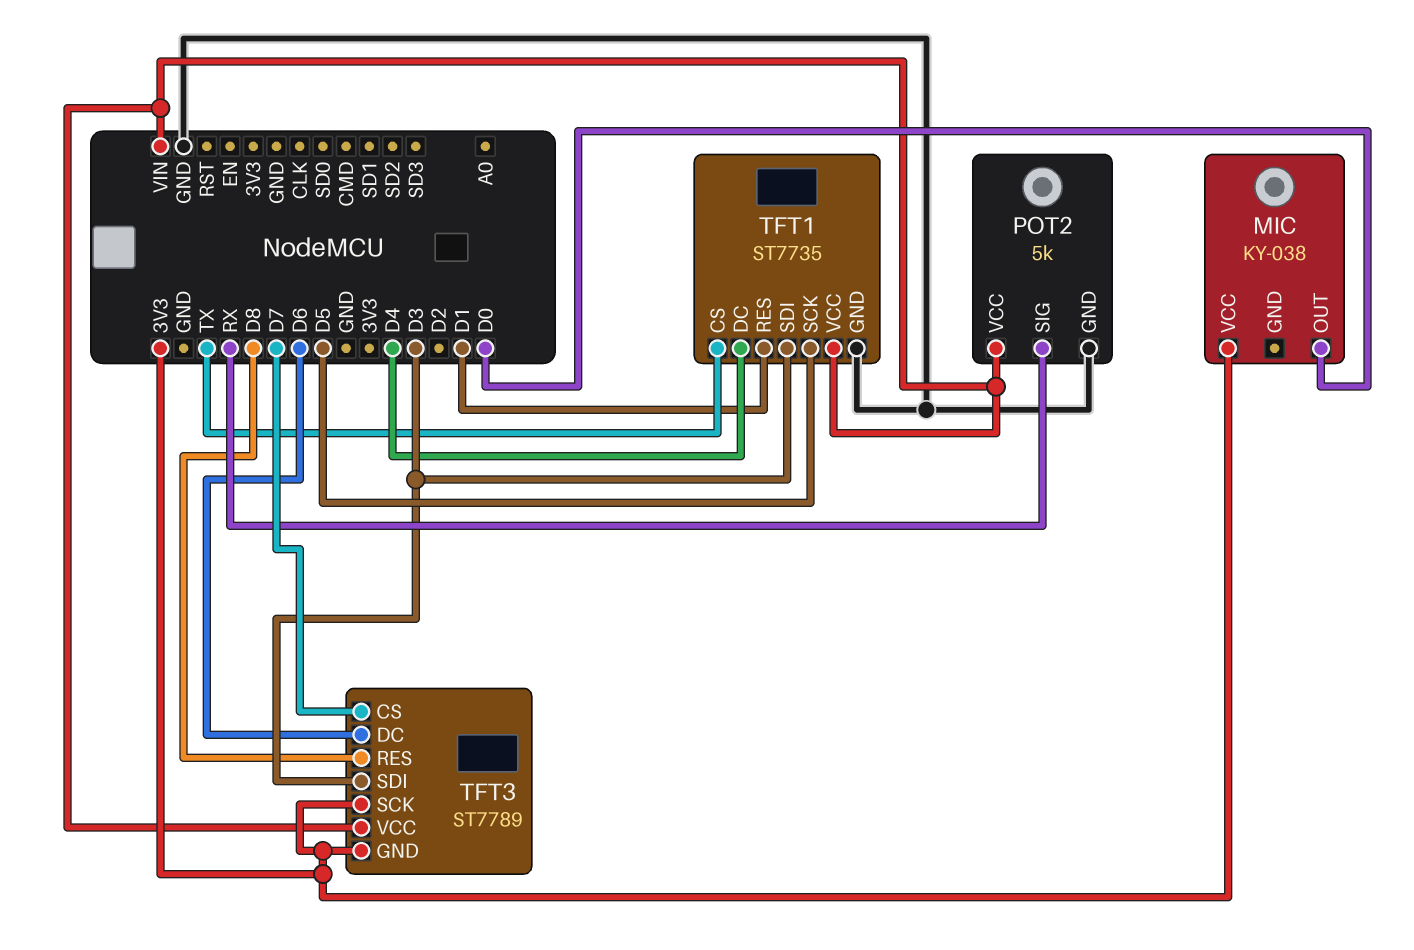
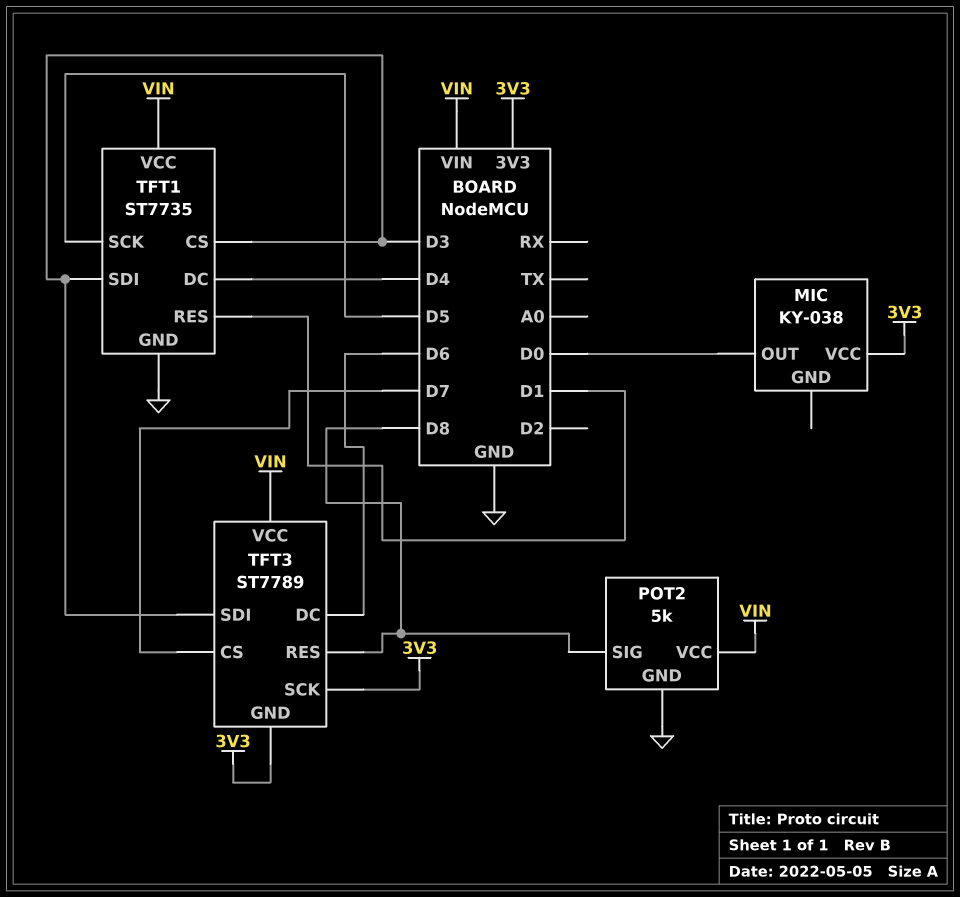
POT2 pin SIG: RX -> D8
TFT1 pin CS: TX -> D3

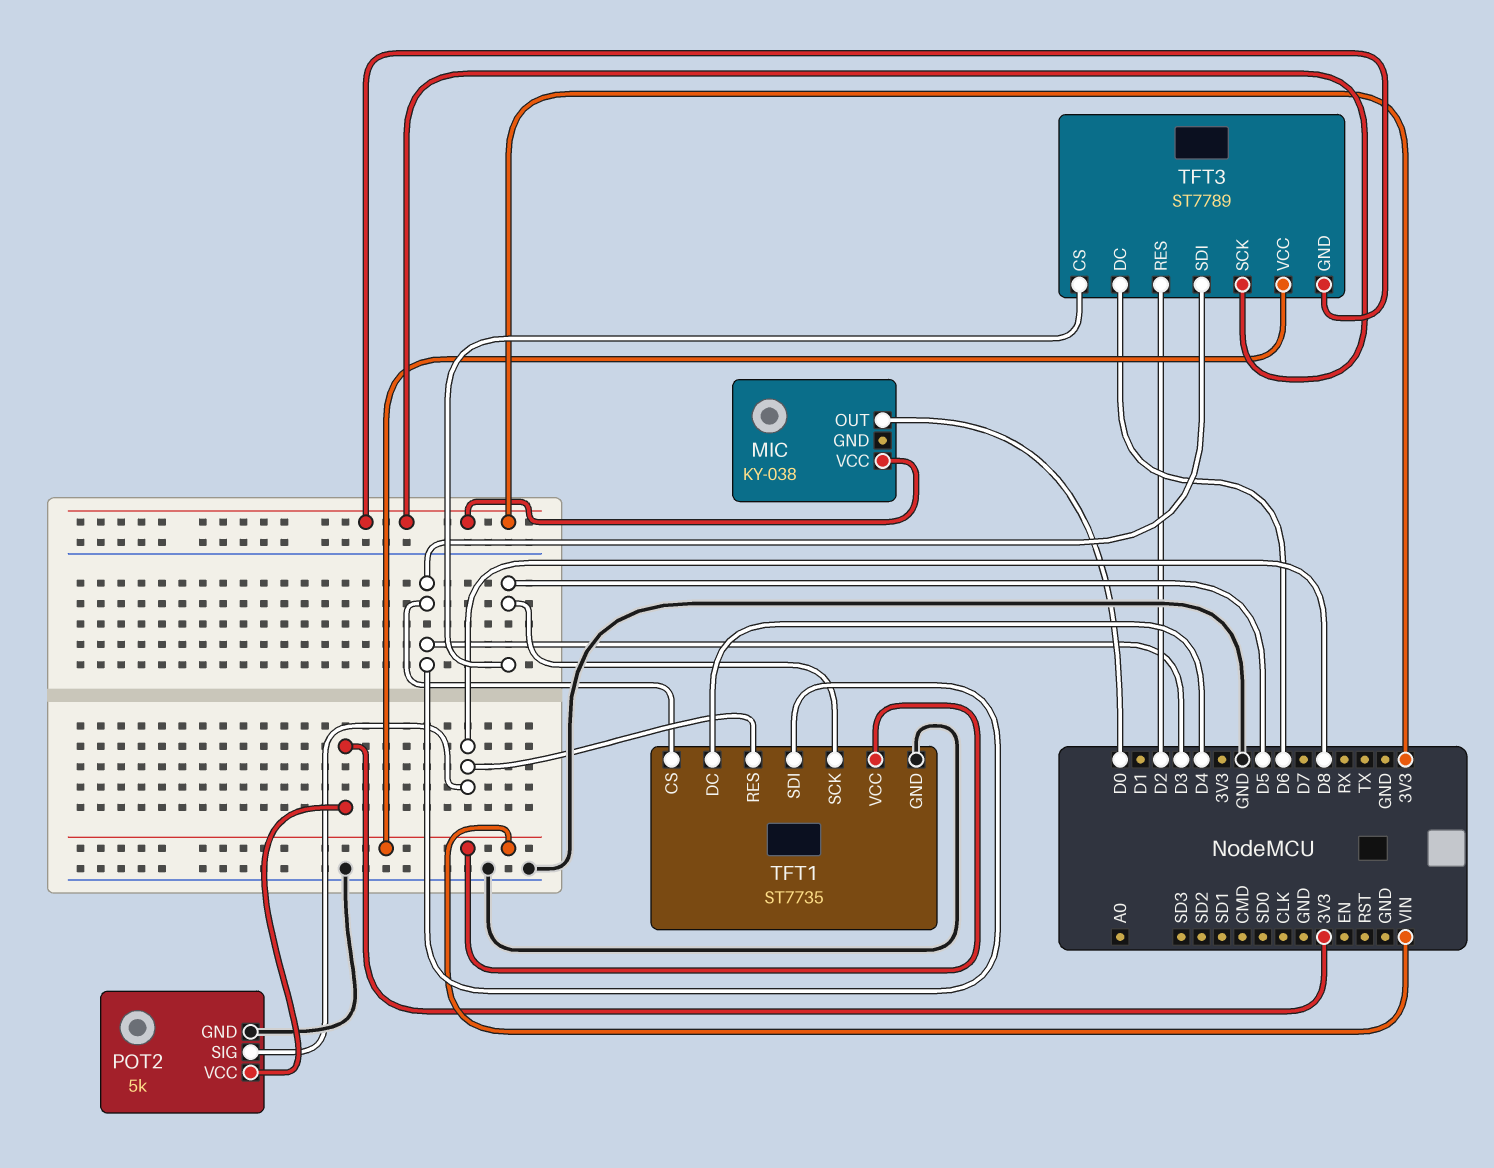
POT2 pin VCC: VIN -> 3V3
TFT1 pin RES: D1 -> D8
TFT3 pin CS: D7 -> D5
TFT3 pin RES: D8 -> D2

